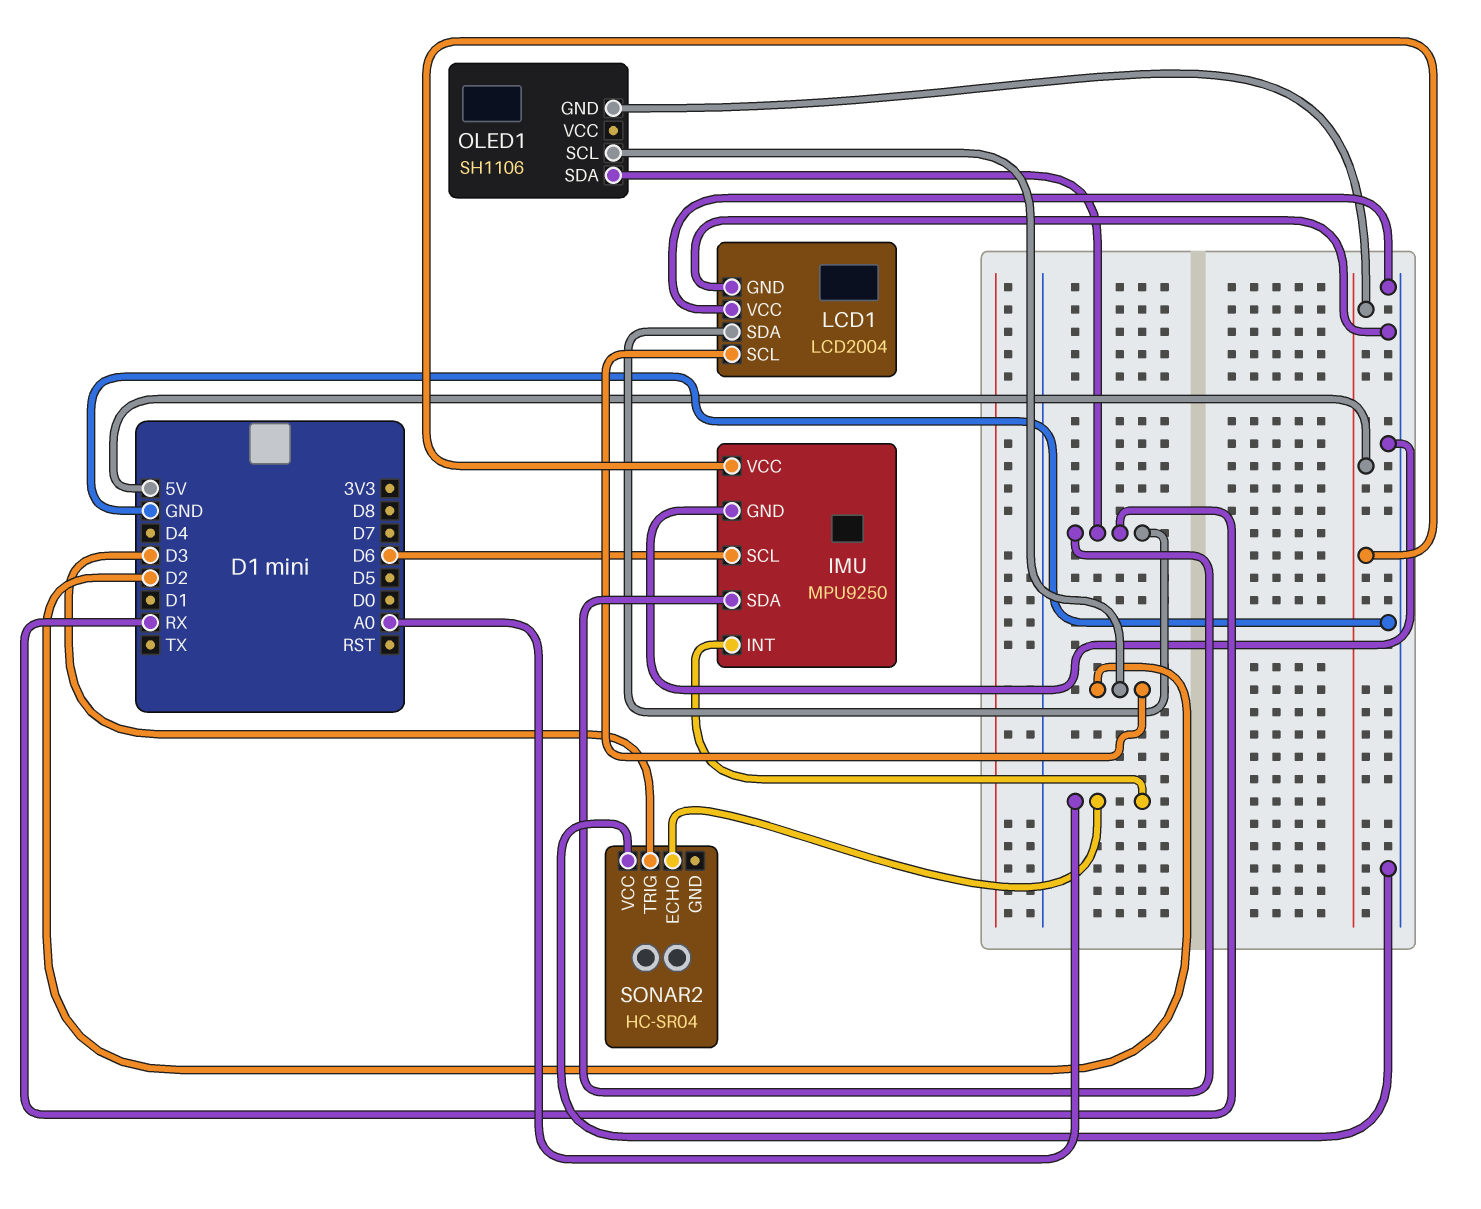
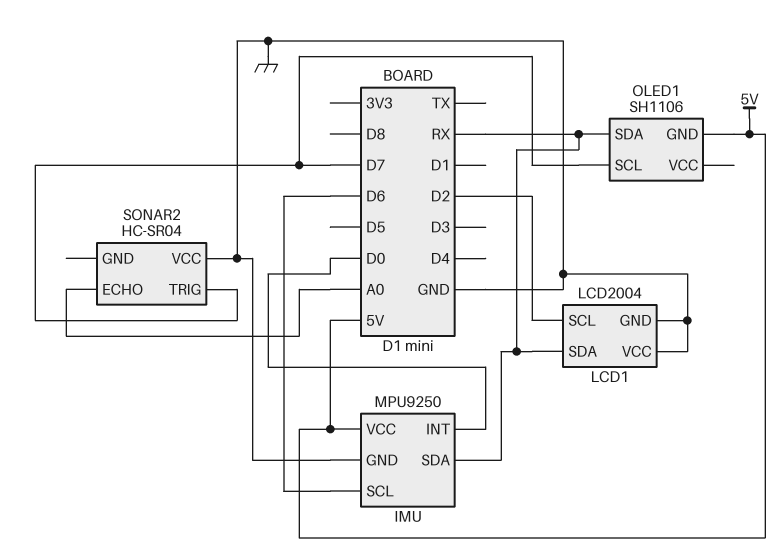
IMU pin INT: A0 -> D0
OLED1 pin SCL: D2 -> D7
SONAR2 pin TRIG: D3 -> D7

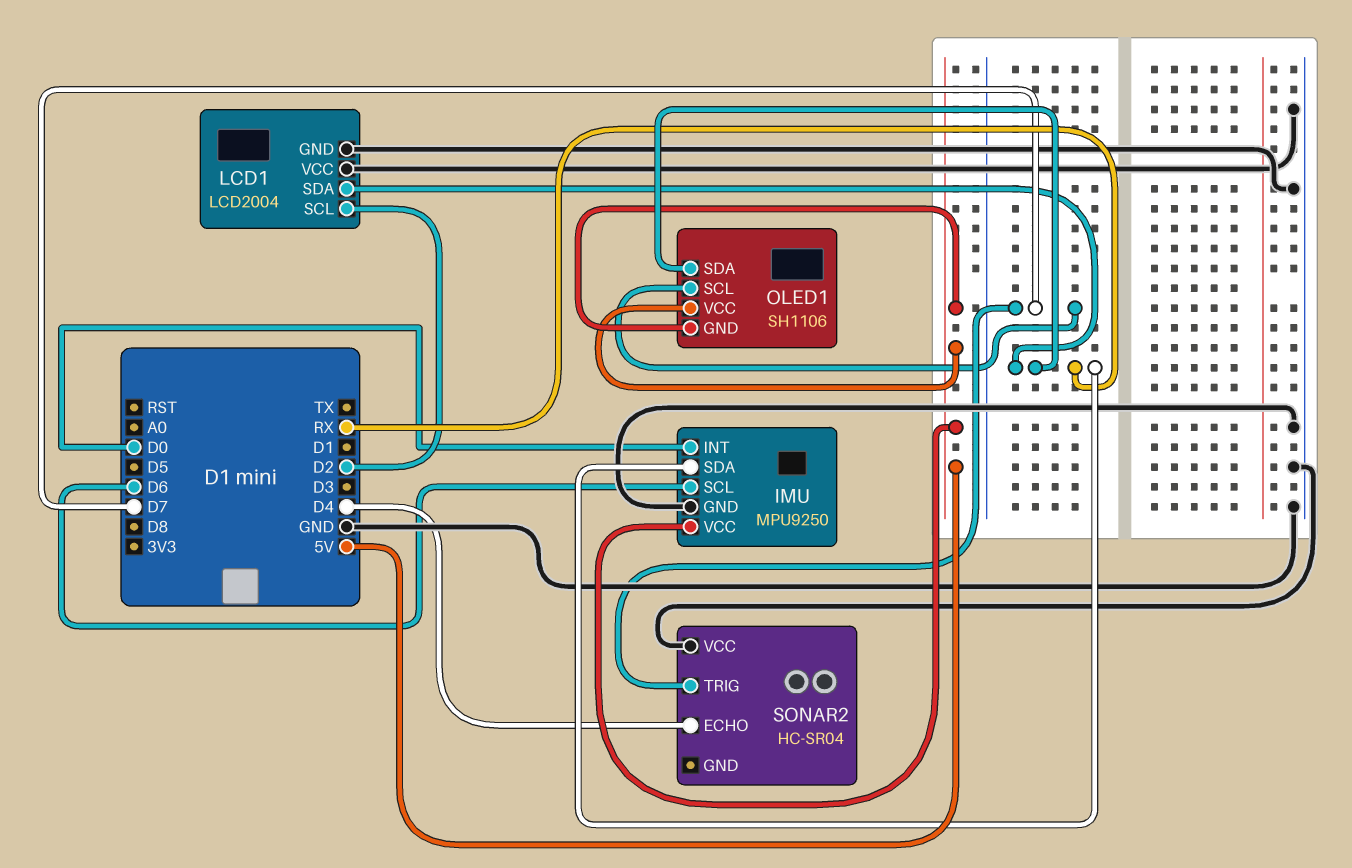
OLED1 pin VCC: none -> 5V
SONAR2 pin ECHO: A0 -> D4

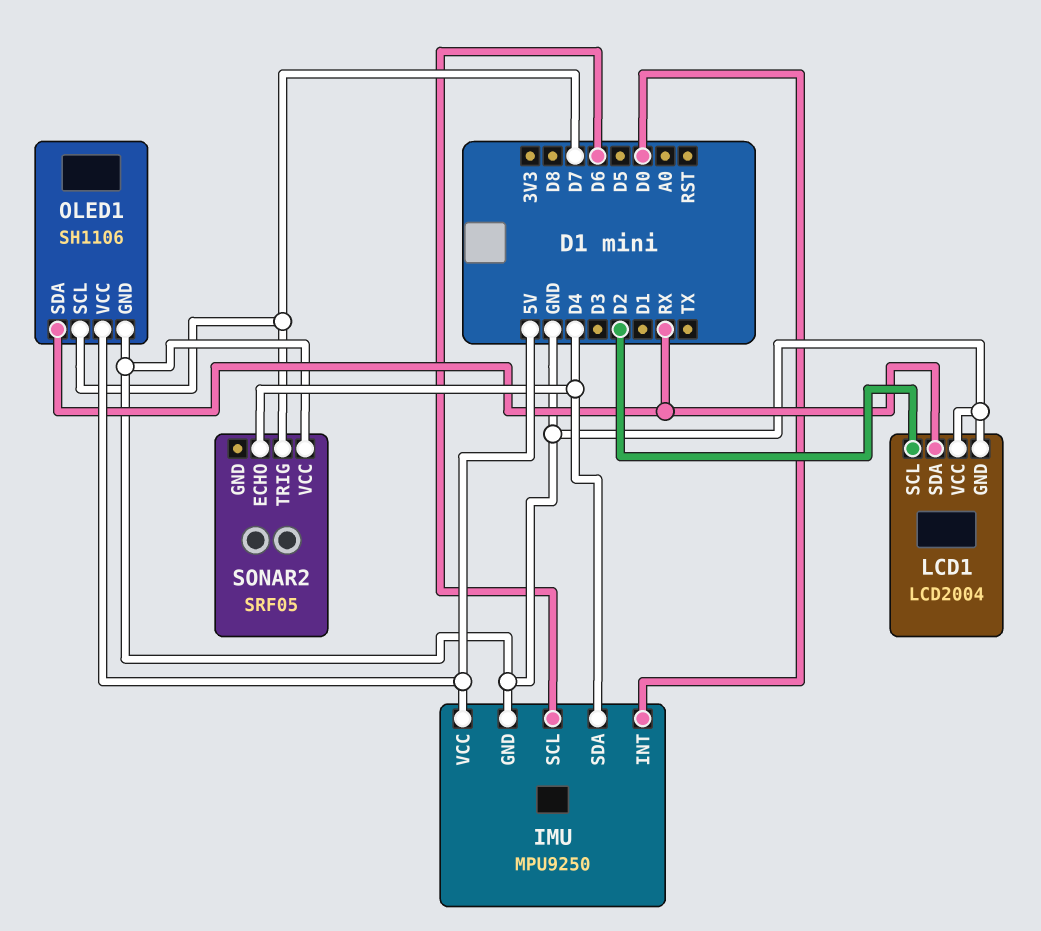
IMU pin SDA: RX -> D4
OLED1 pin GND: 5V -> GND
SONAR2: HC-SR04 -> SRF05

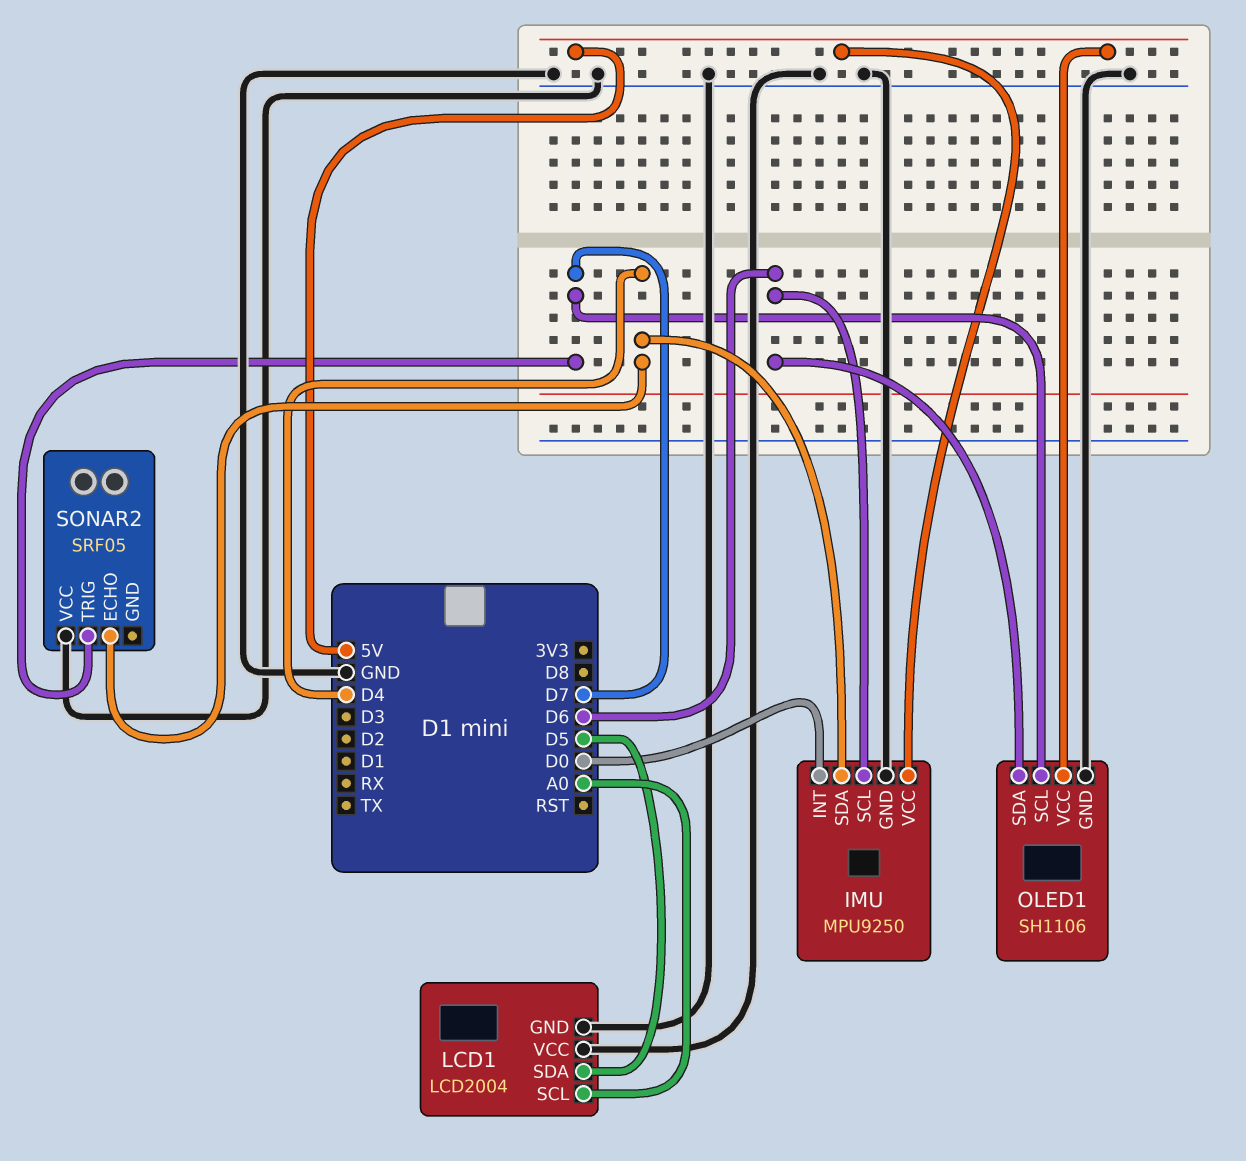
LCD1 pin SCL: D2 -> A0
LCD1 pin SDA: RX -> D5
OLED1 pin SDA: RX -> D6

